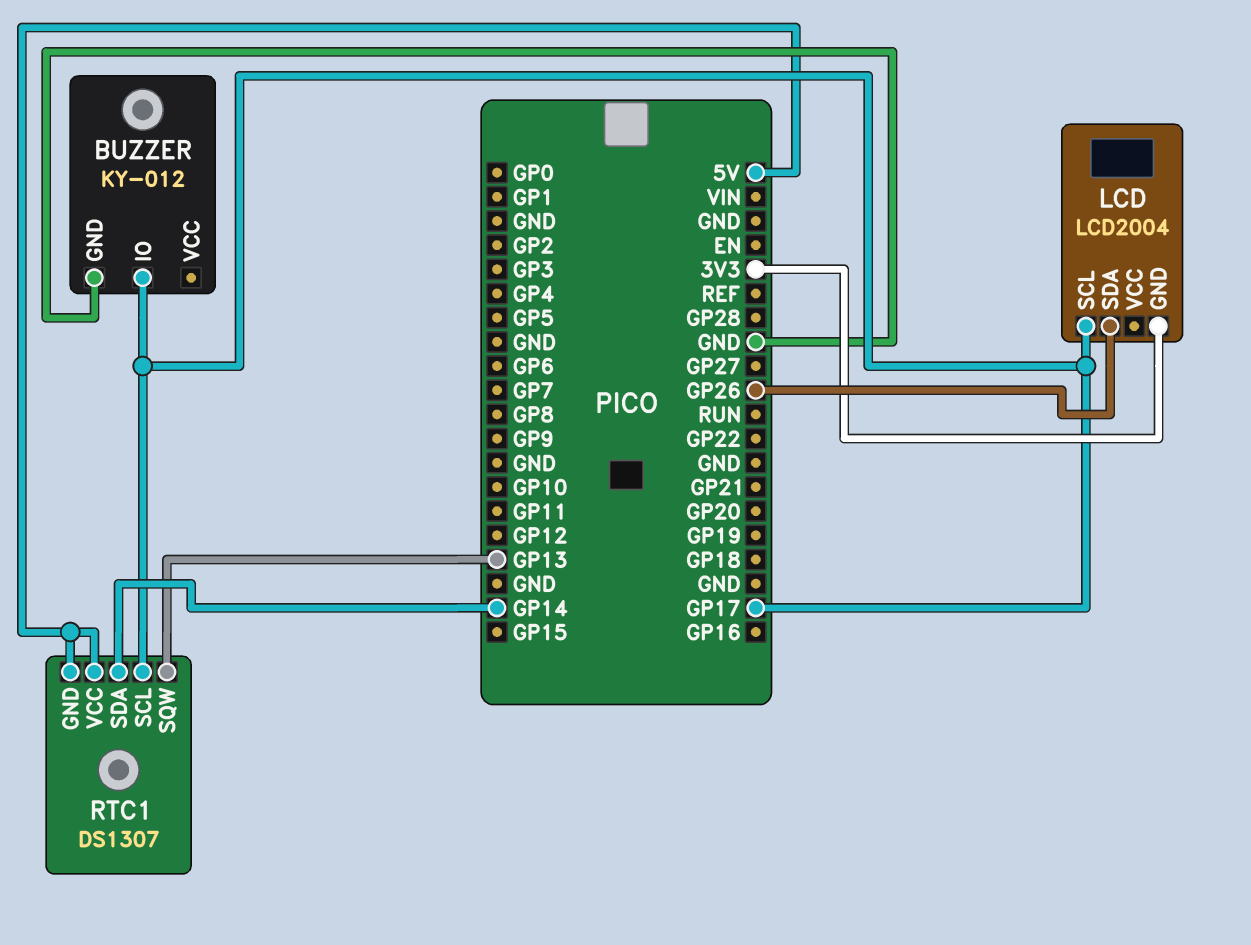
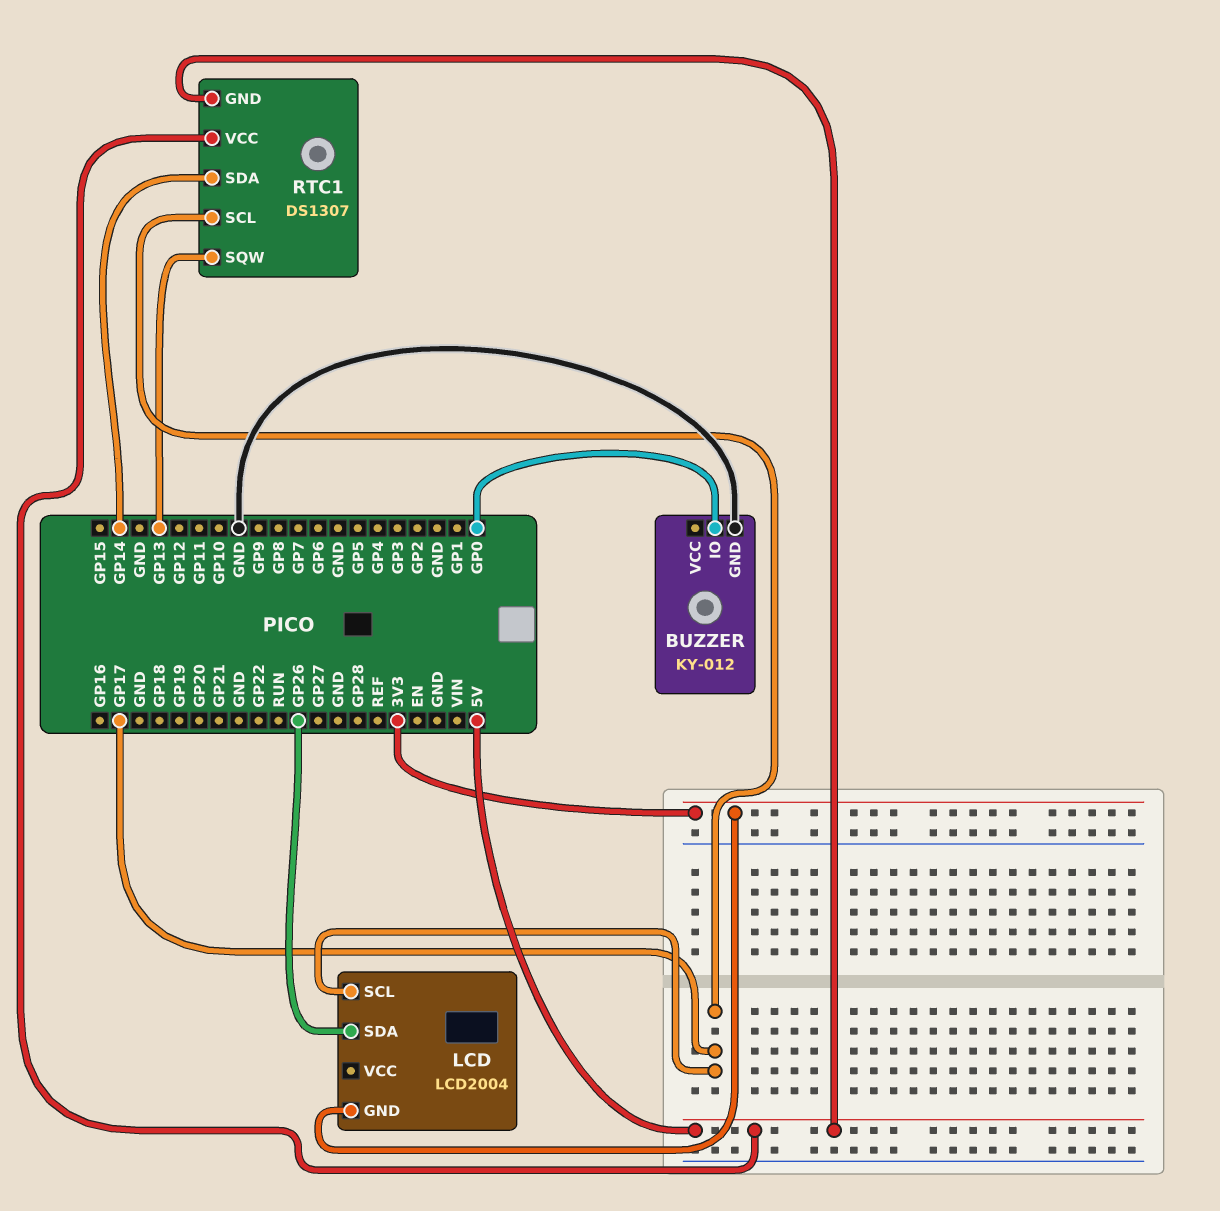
BUZZER pin IO: GP17 -> GP0

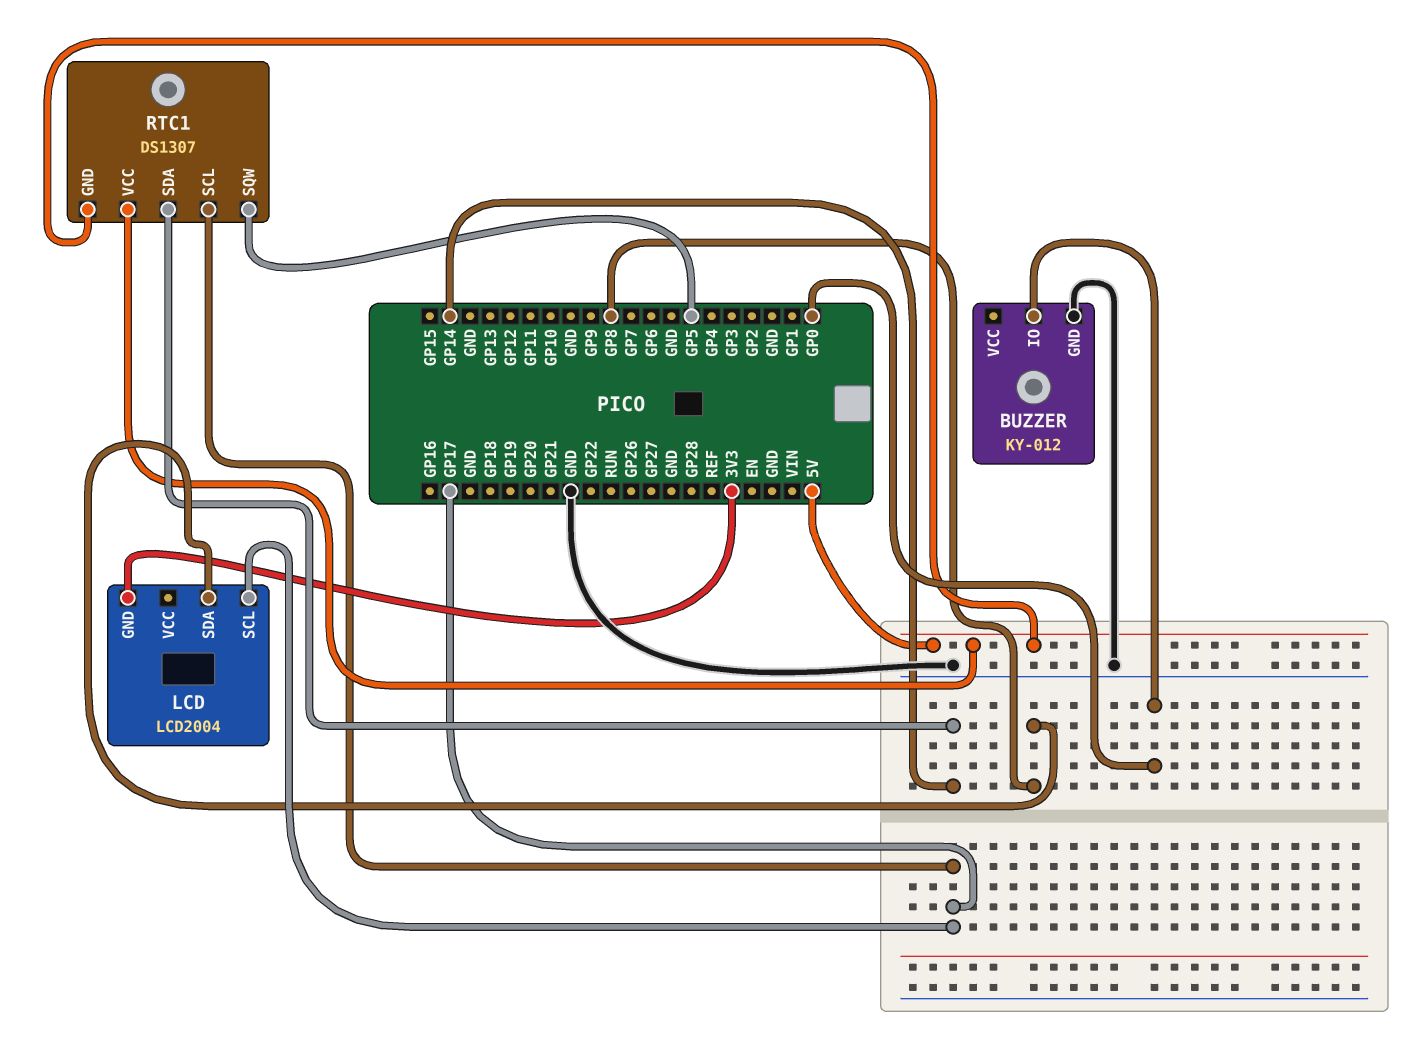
LCD pin SDA: GP26 -> GP8
RTC1 pin SQW: GP13 -> GP5

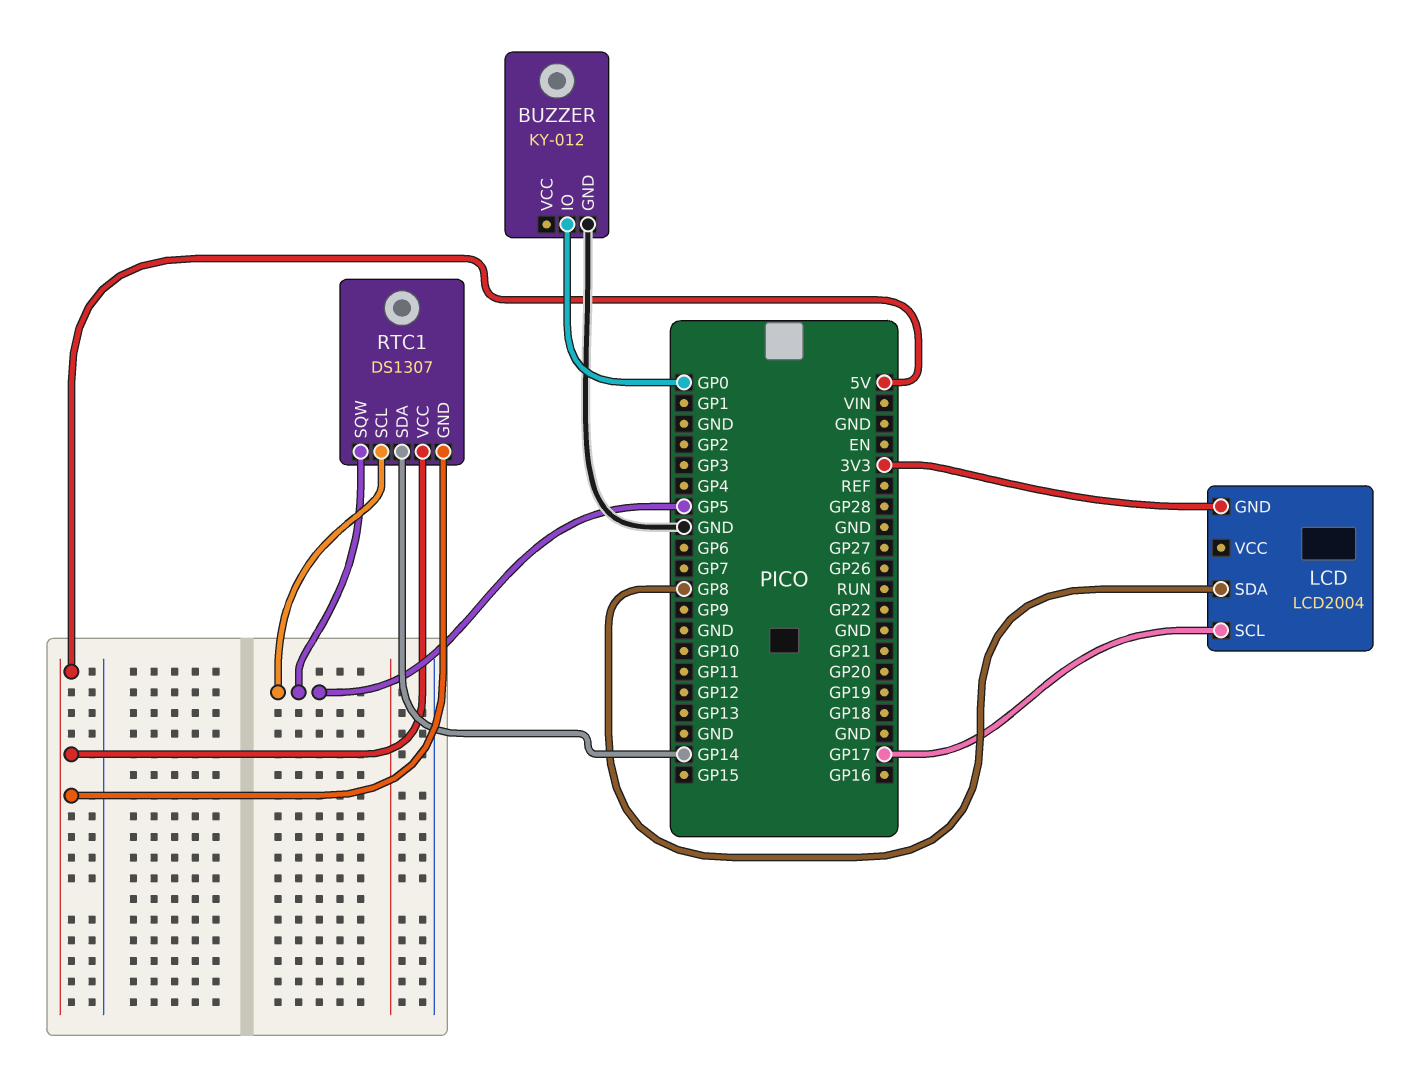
RTC1 pin SCL: GP17 -> GP5

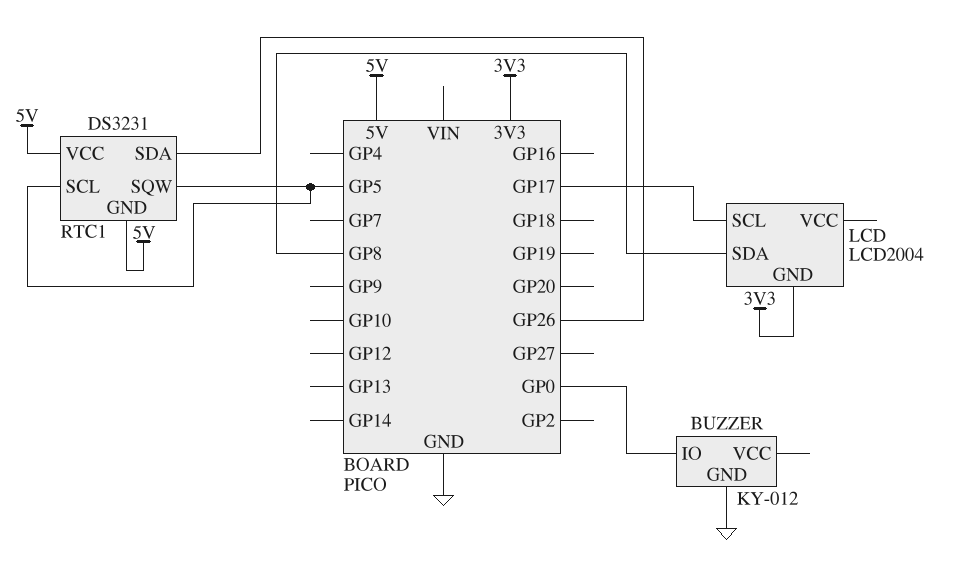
RTC1: DS1307 -> DS3231
RTC1 pin SDA: GP14 -> GP26

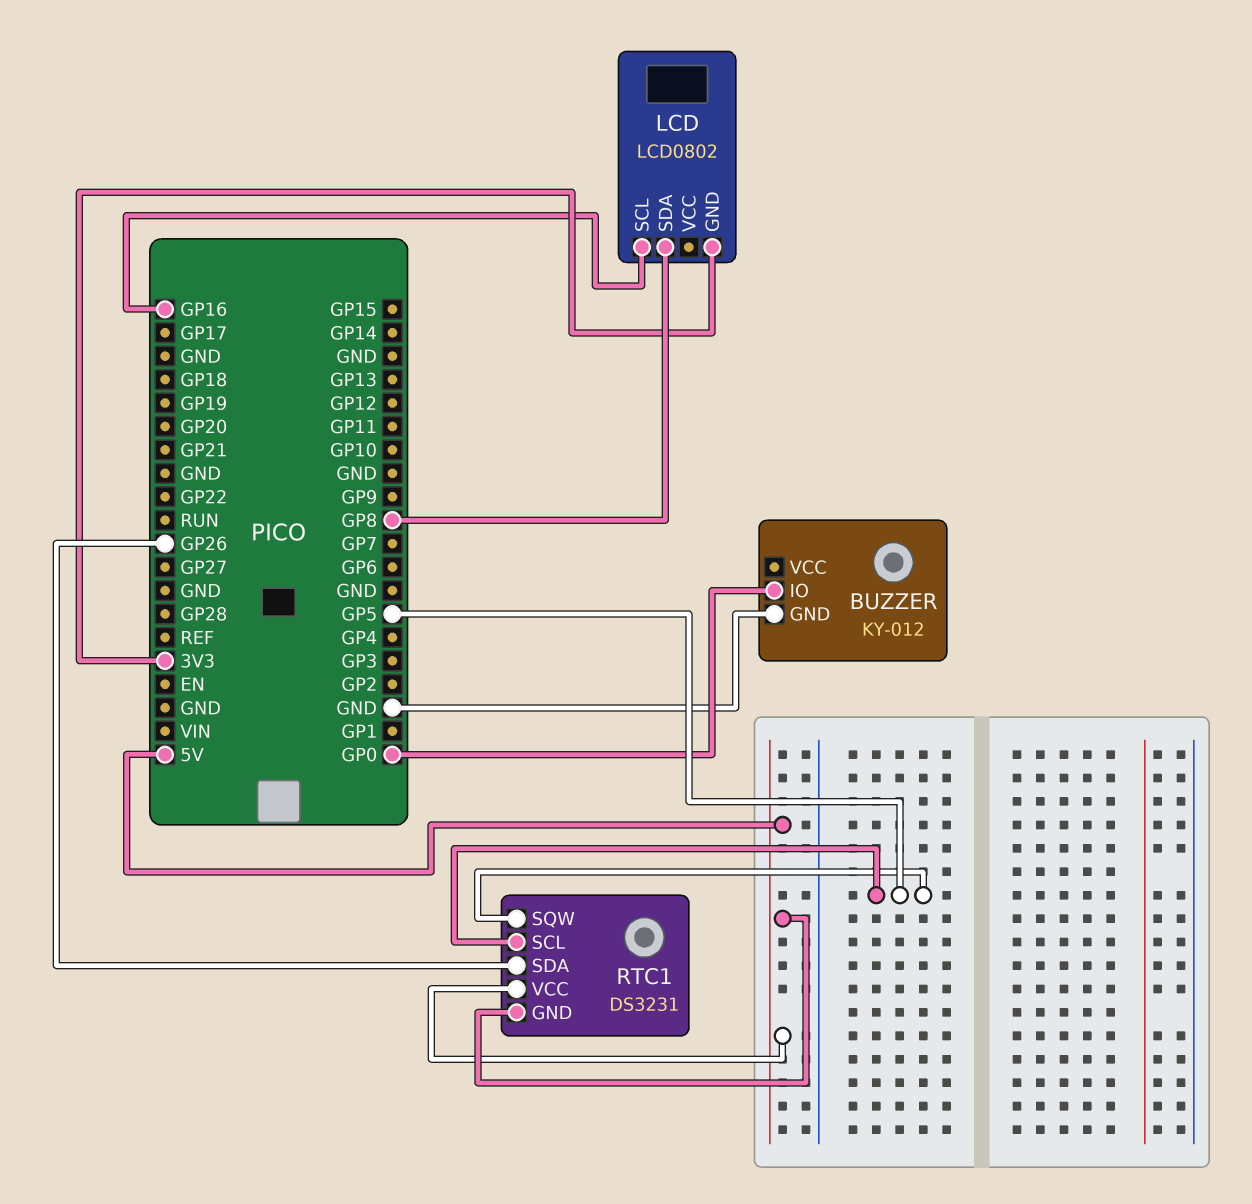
LCD: LCD2004 -> LCD0802
LCD pin SCL: GP17 -> GP16

